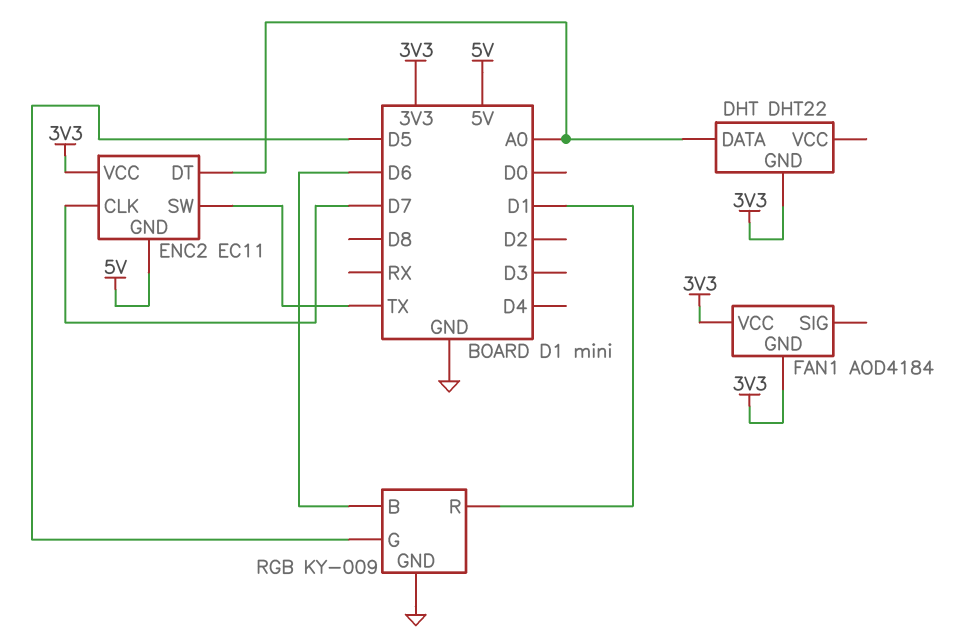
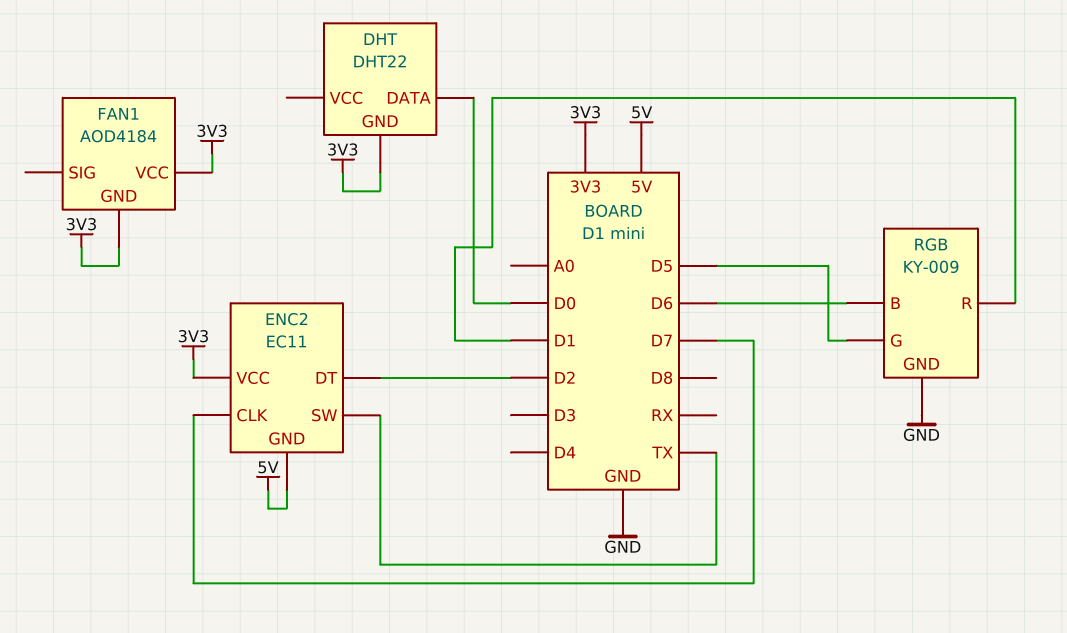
DHT pin DATA: A0 -> D0
ENC2 pin DT: A0 -> D2

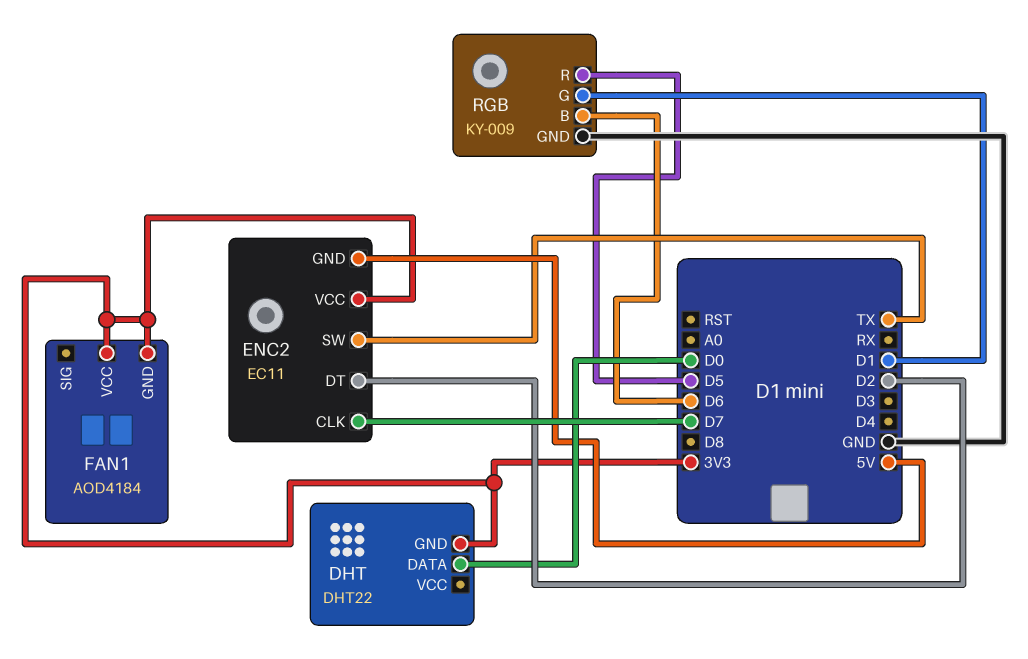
RGB pin G: D5 -> D1
RGB pin R: D1 -> D5

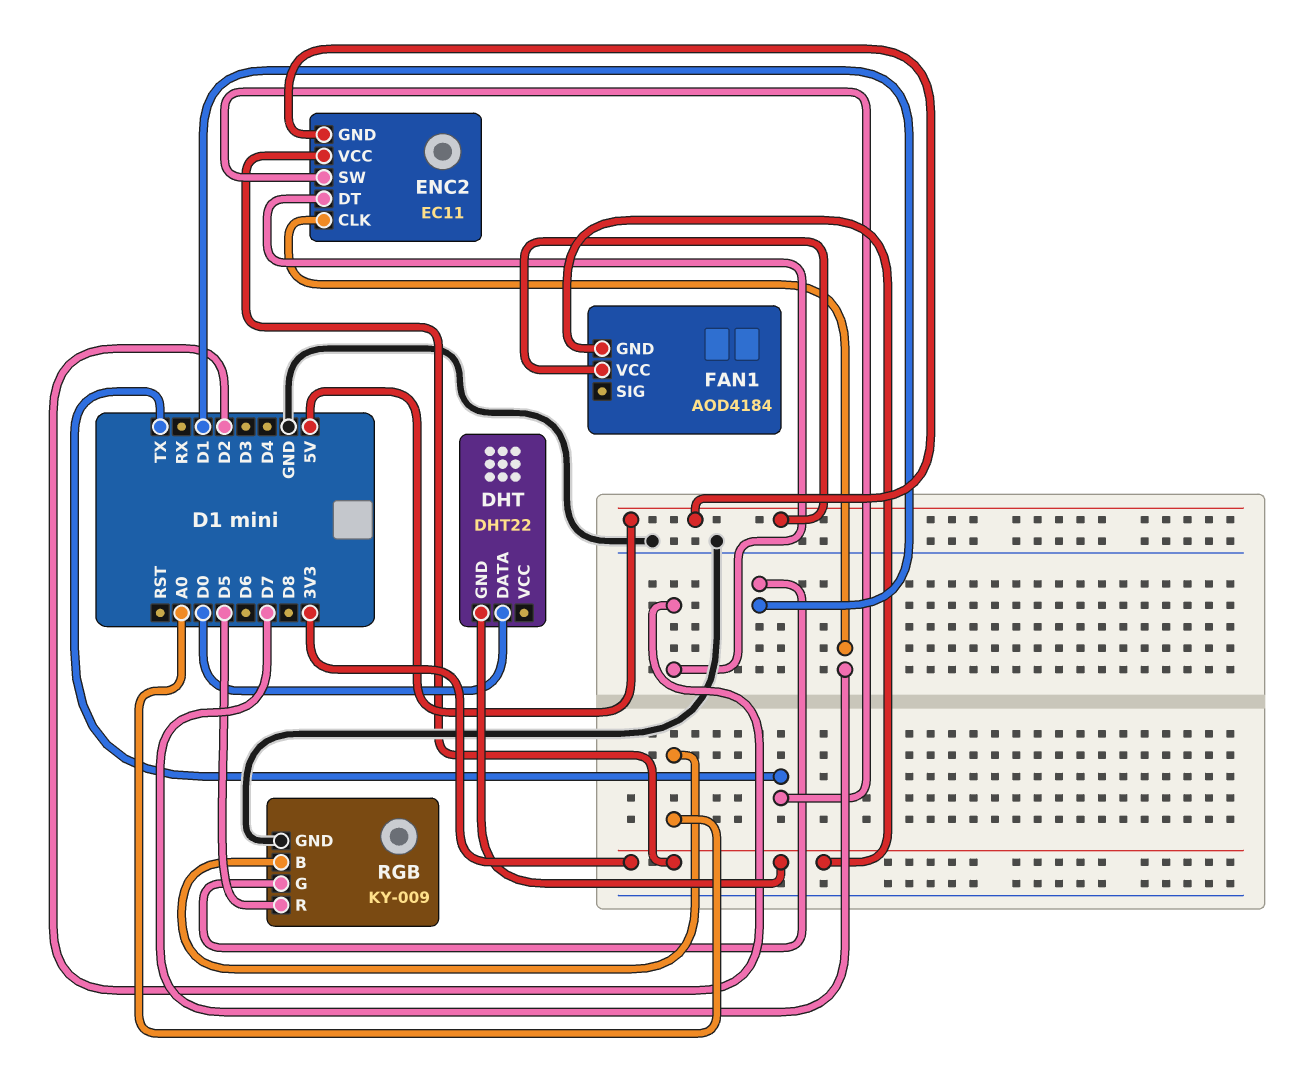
FAN1 pin VCC: 3V3 -> 5V
RGB pin B: D6 -> A0

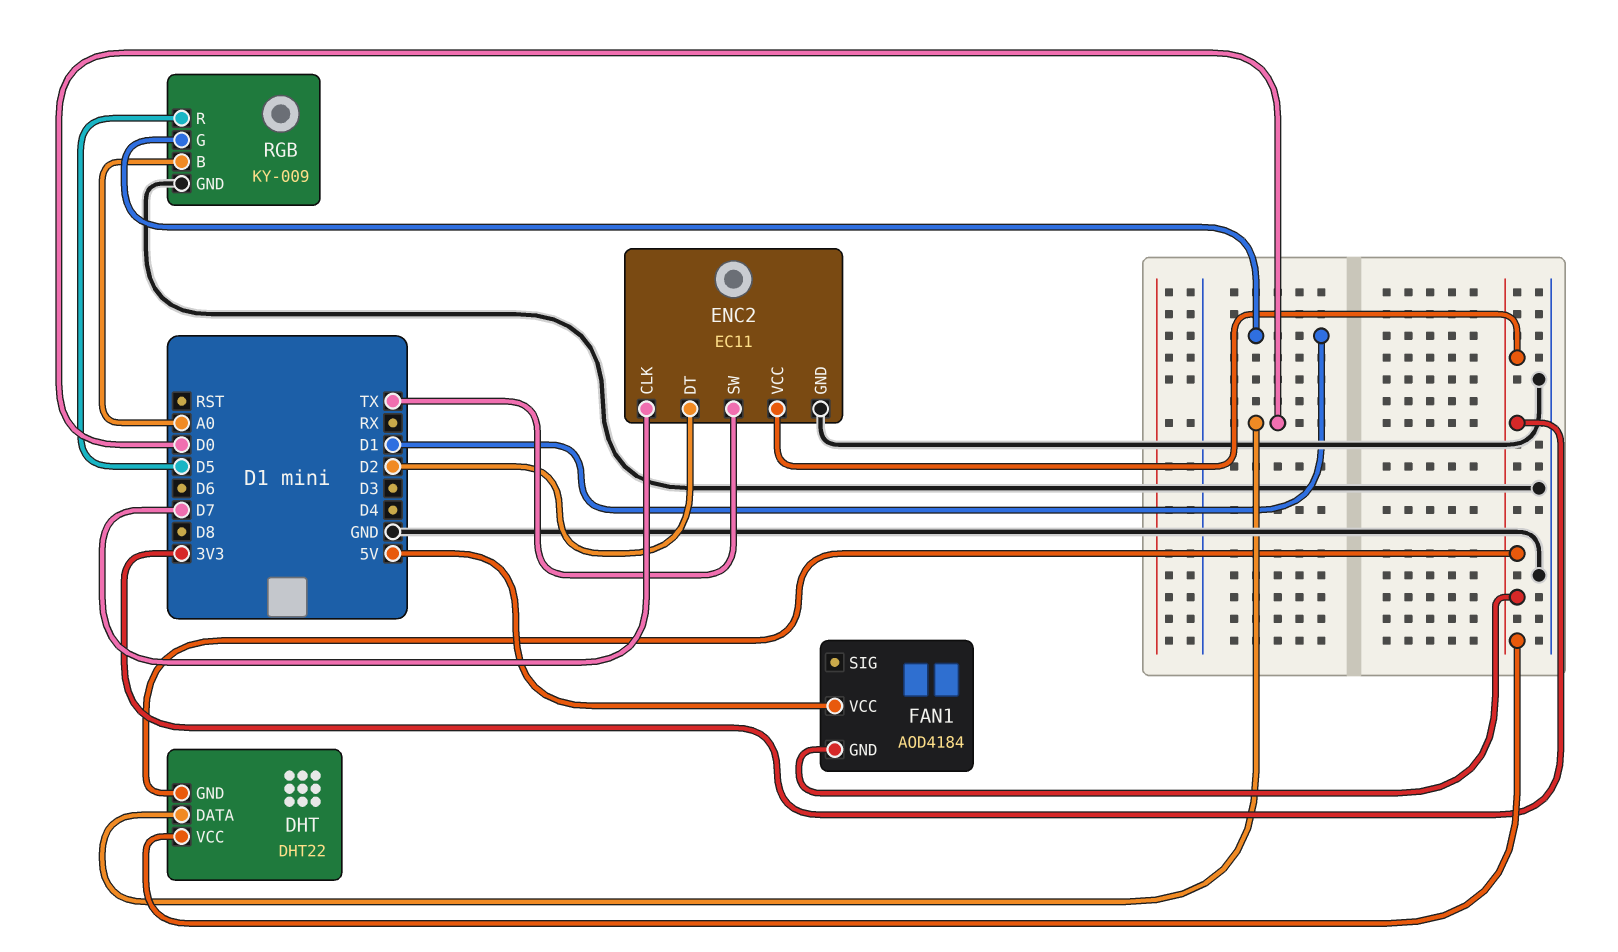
DHT pin VCC: none -> 3V3
ENC2 pin GND: 5V -> GND

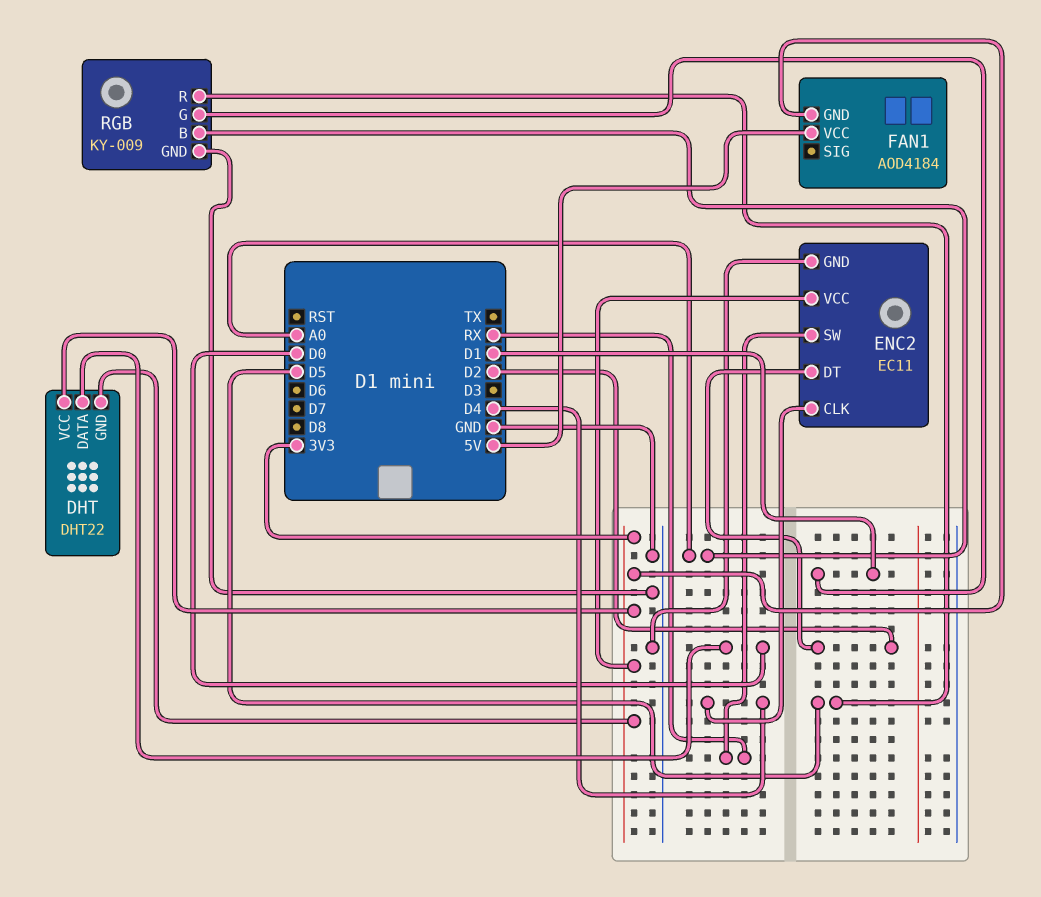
ENC2 pin CLK: D7 -> D4
ENC2 pin SW: TX -> RX

